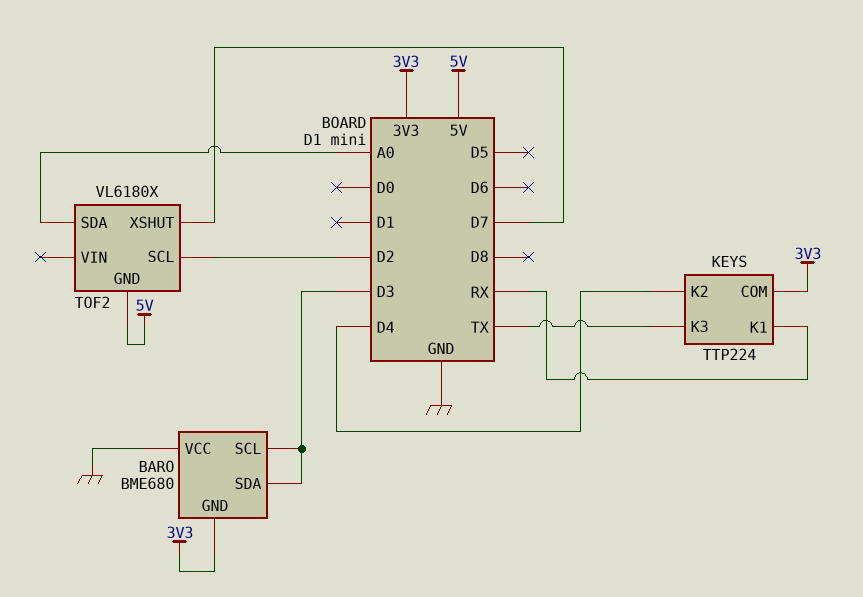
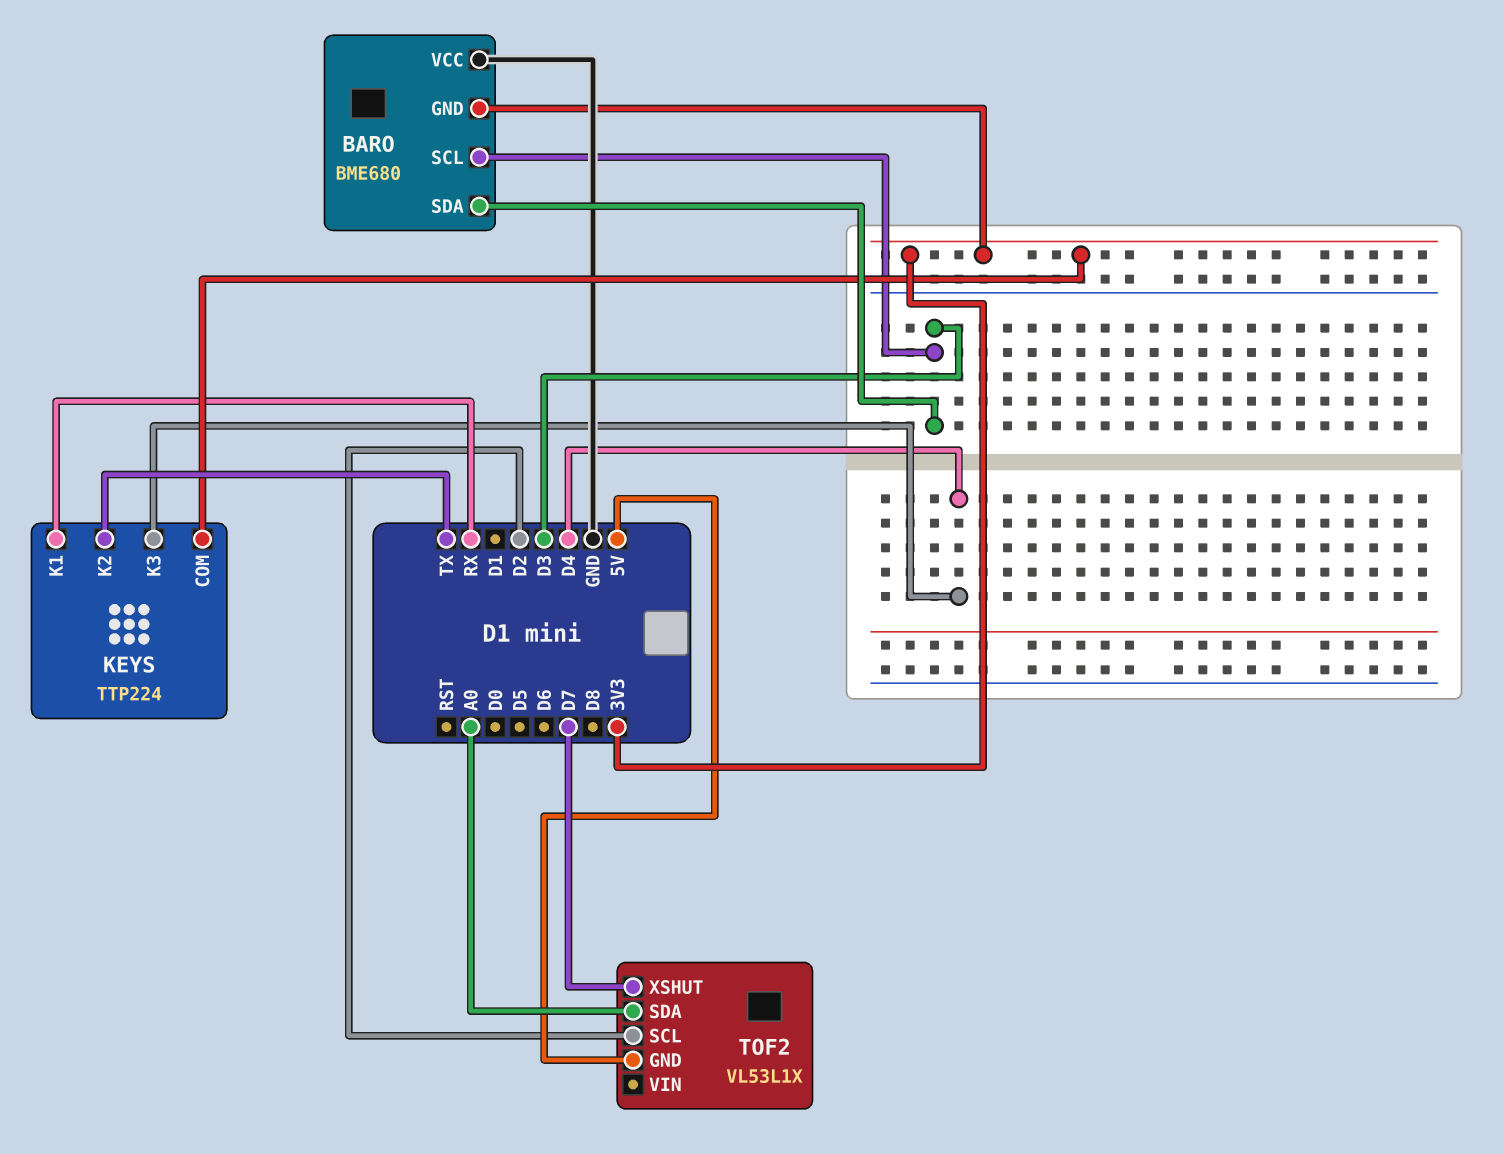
KEYS pin K2: D4 -> TX
KEYS pin K3: TX -> D4
TOF2: VL6180X -> VL53L1X

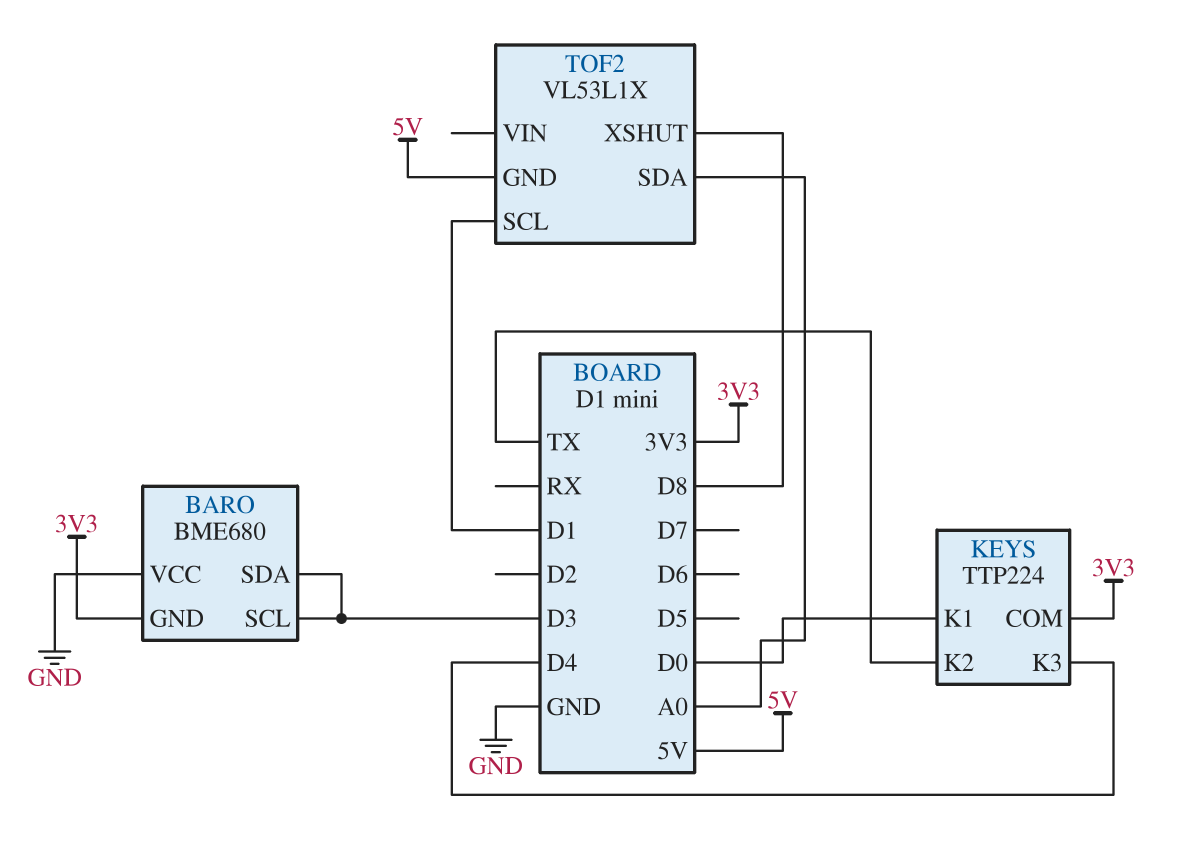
KEYS pin K1: RX -> D0
TOF2 pin SCL: D2 -> D1
TOF2 pin XSHUT: D7 -> D8

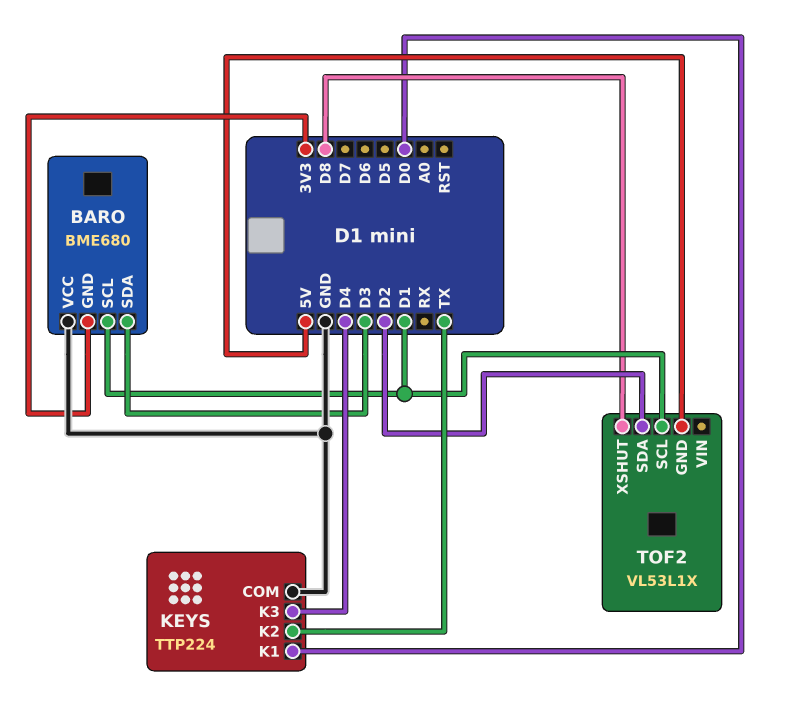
BARO pin SCL: D3 -> D1
KEYS pin COM: 3V3 -> GND
TOF2 pin SDA: A0 -> D2

